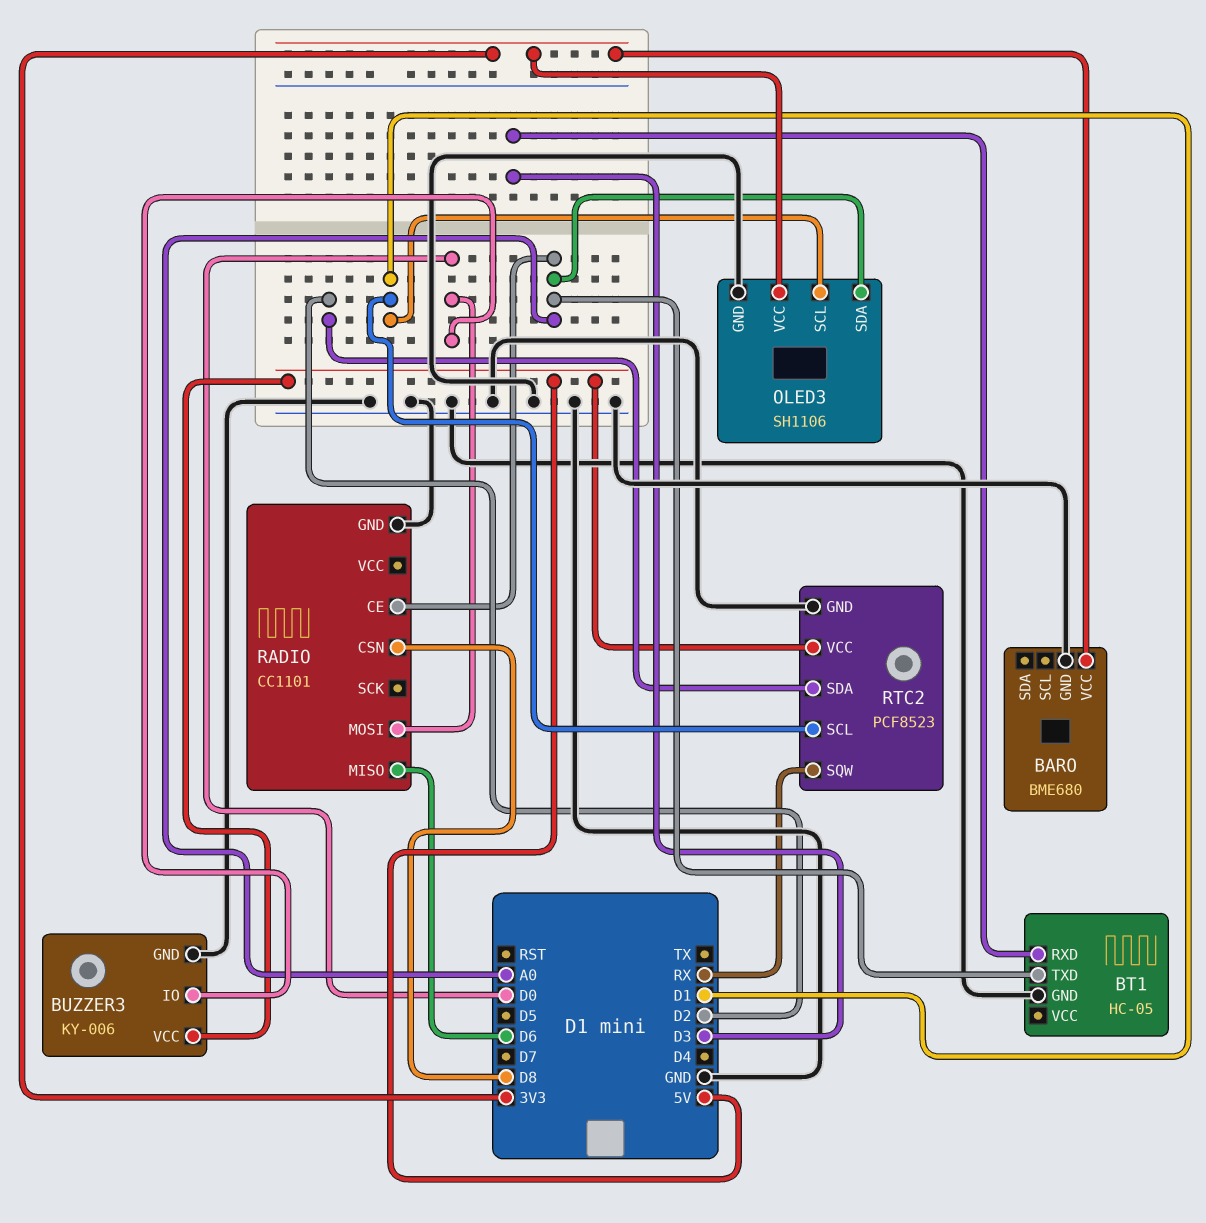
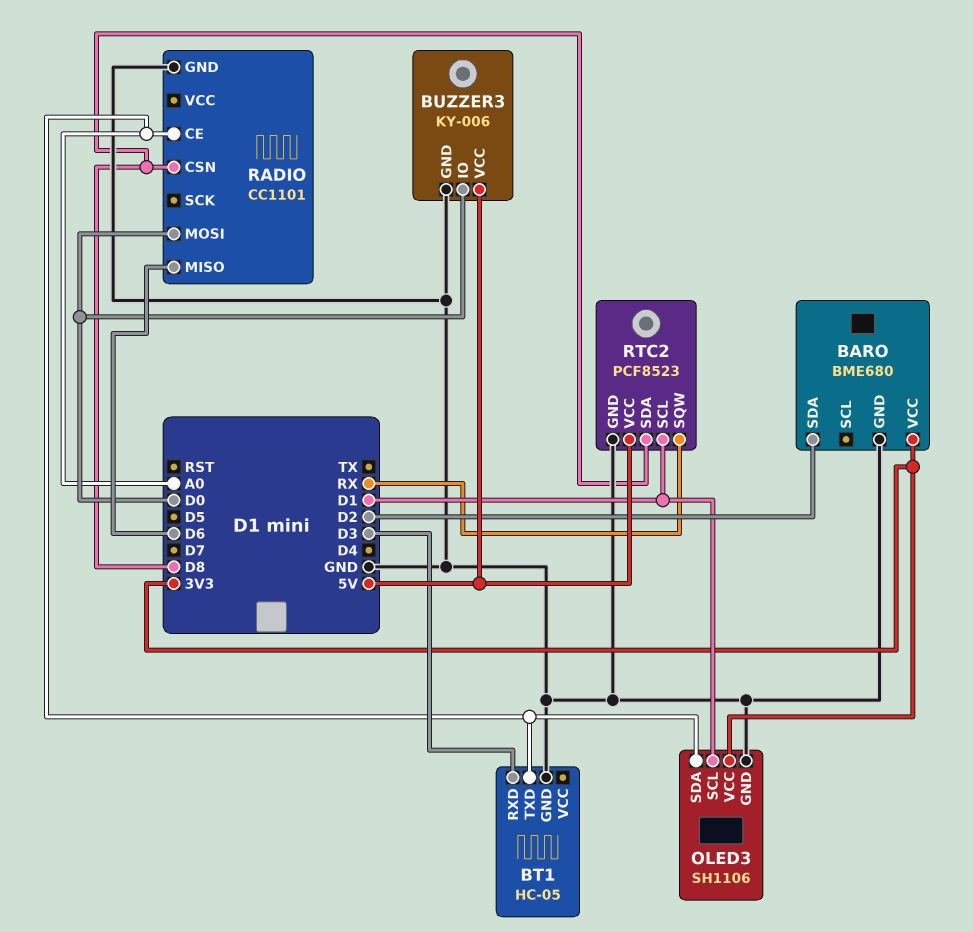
BARO pin SDA: none -> D2
RTC2 pin SDA: D2 -> D8

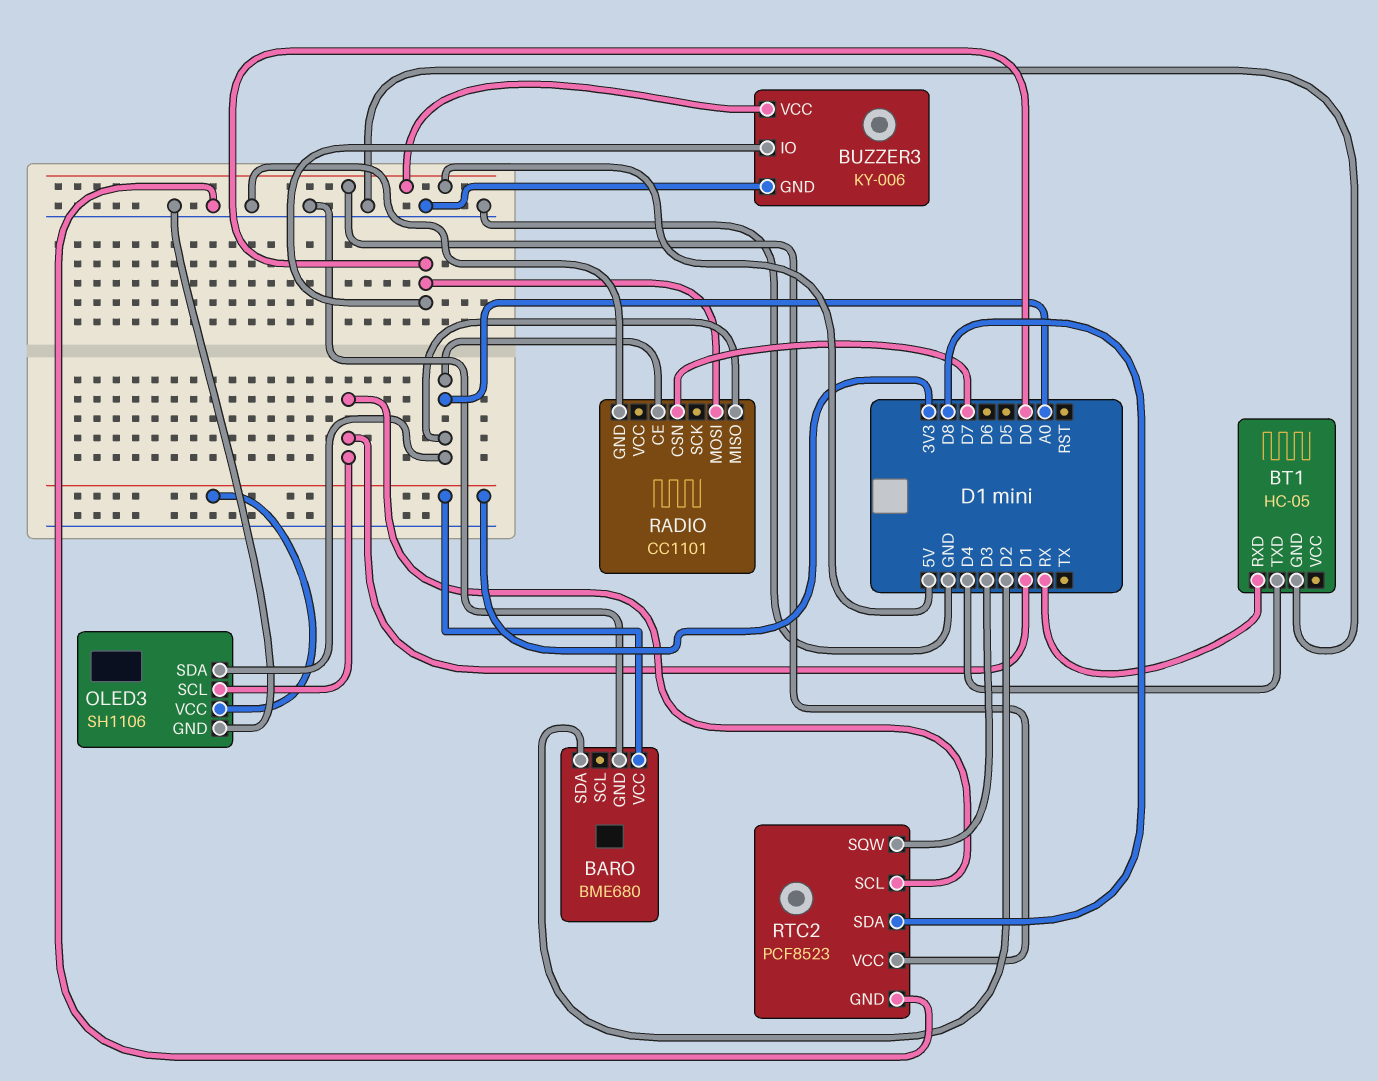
BT1 pin RXD: D3 -> RX
BT1 pin TXD: A0 -> D4
RADIO pin CSN: D8 -> D7
RADIO pin MISO: D6 -> A0
RTC2 pin SQW: RX -> D3

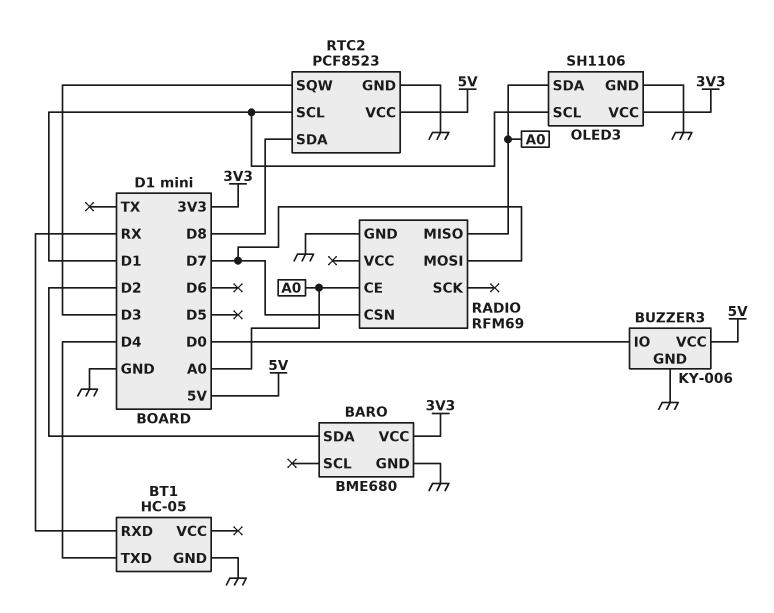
RADIO: CC1101 -> RFM69
RADIO pin MOSI: D0 -> D7

